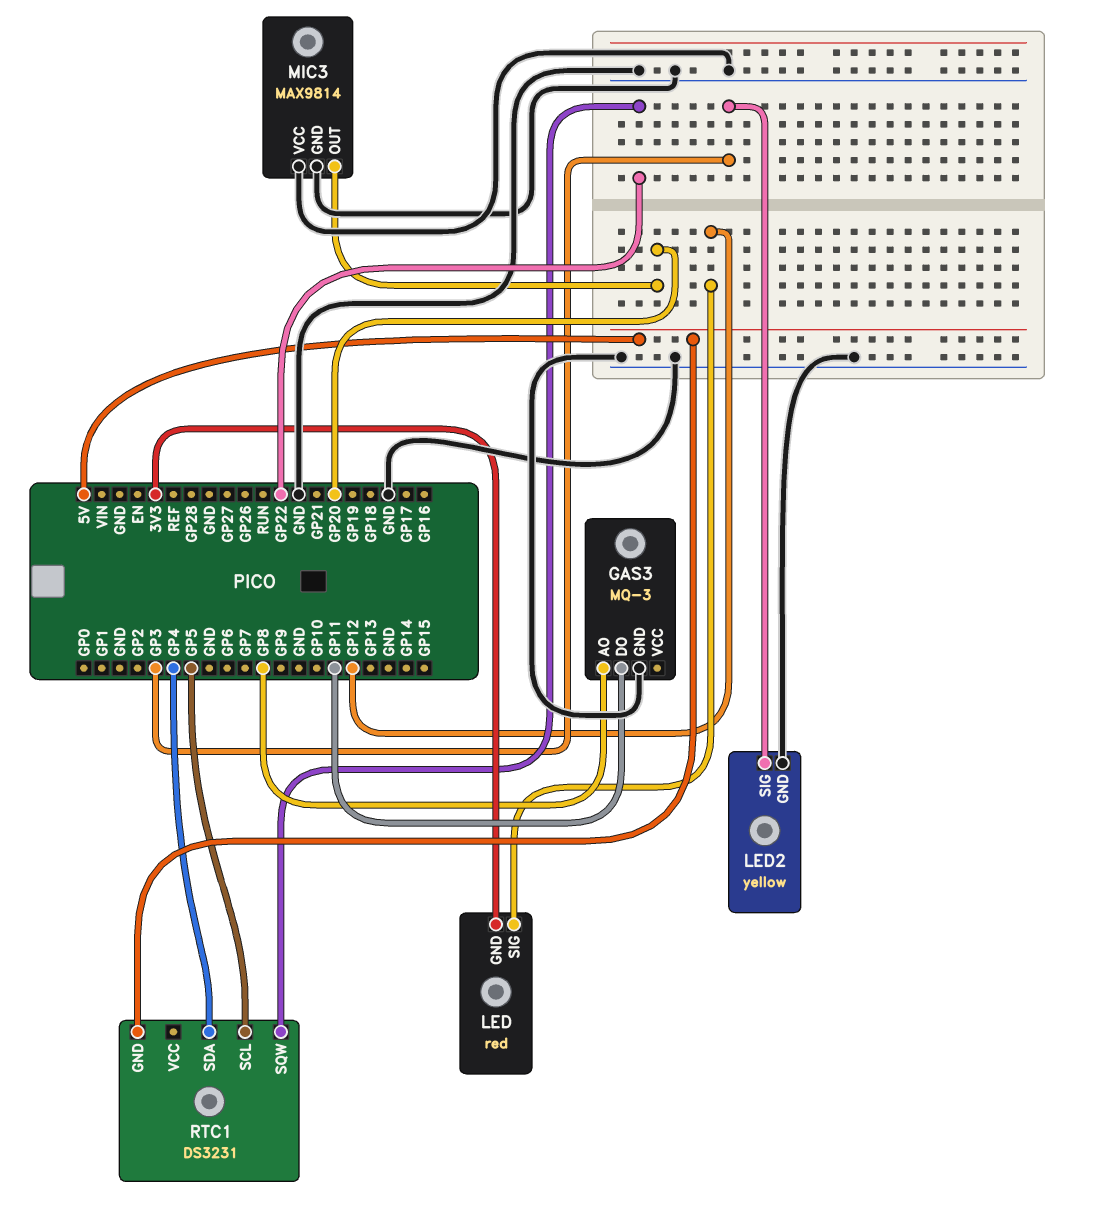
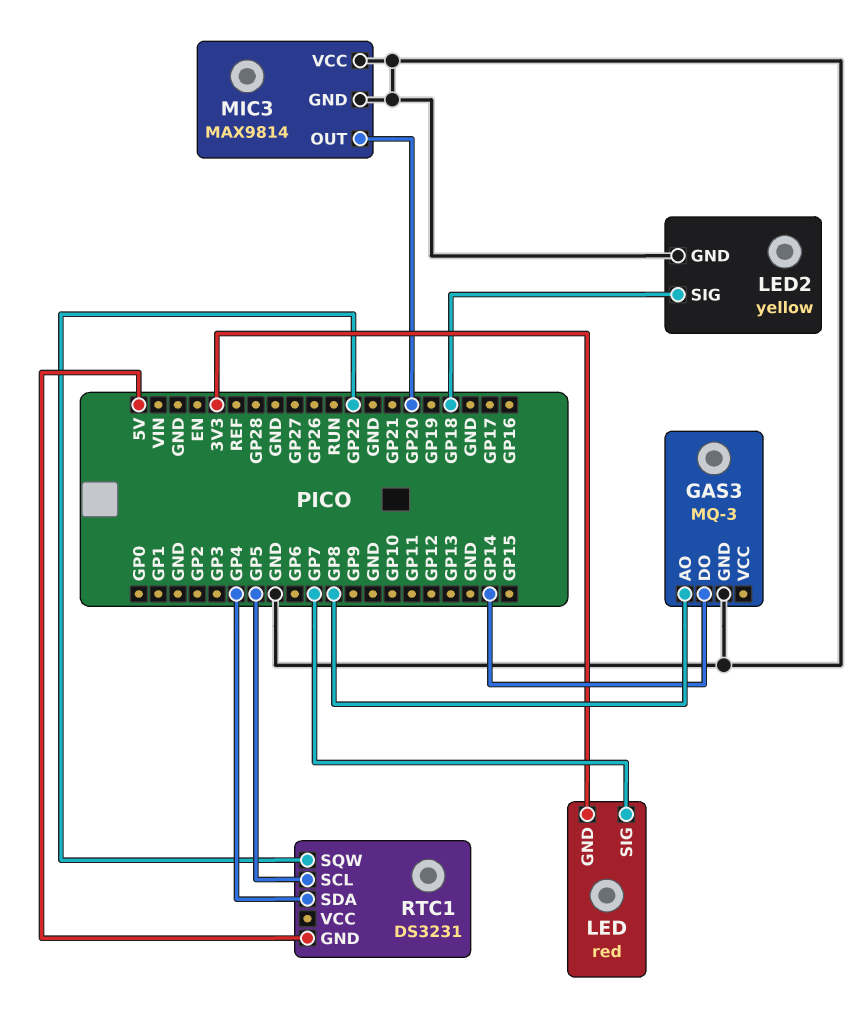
GAS3 pin DO: GP11 -> GP14
LED pin SIG: GP12 -> GP7
LED2 pin SIG: GP3 -> GP18

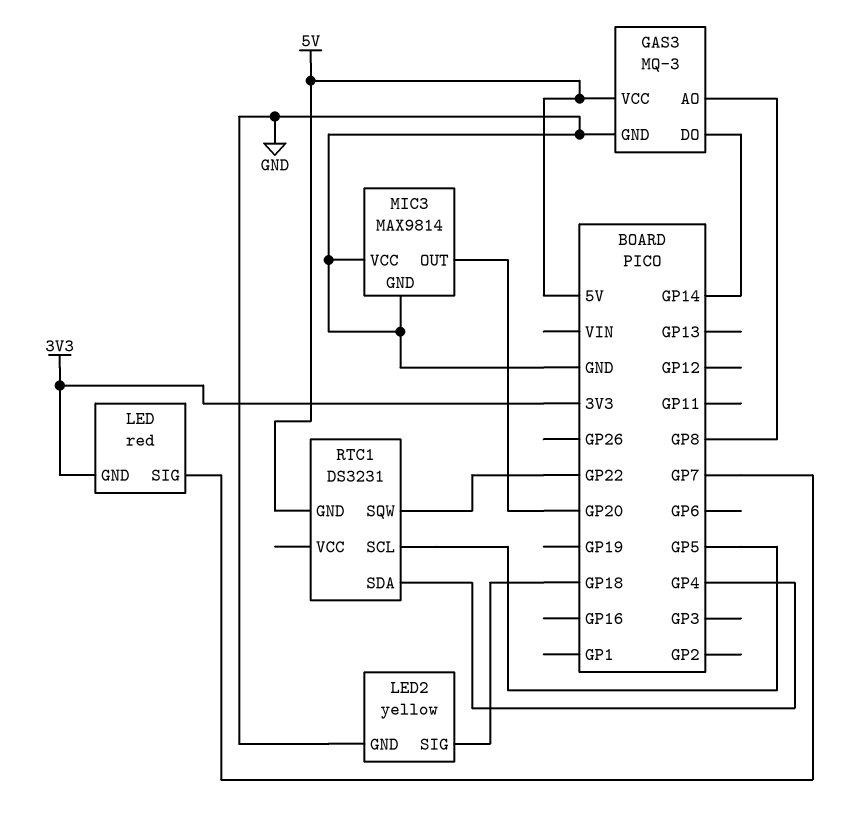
GAS3 pin VCC: none -> 5V

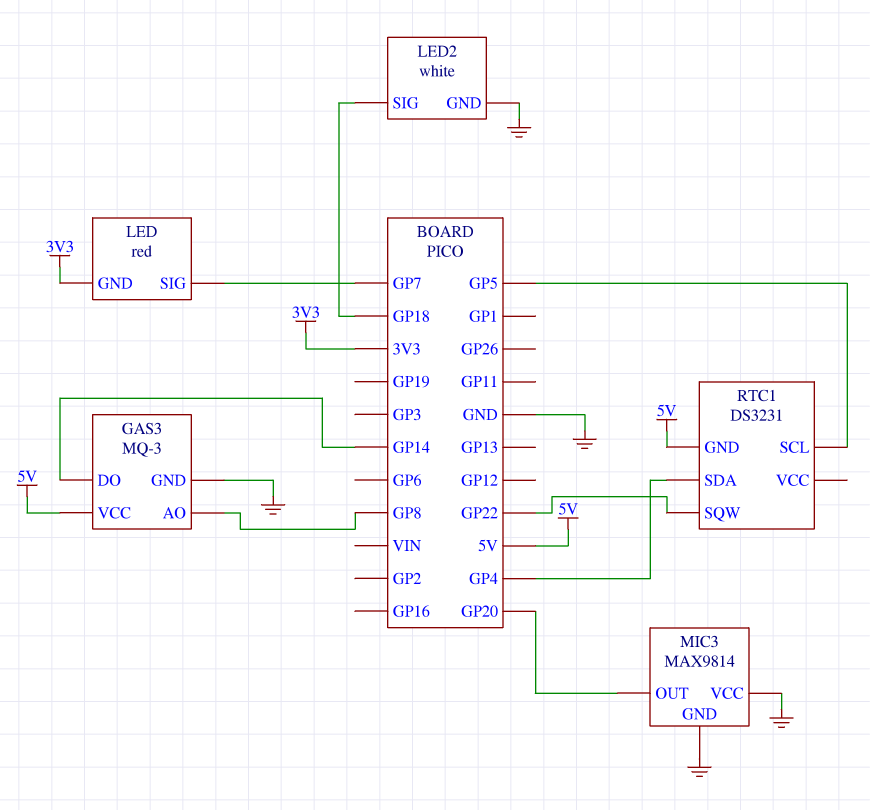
LED2: yellow -> white

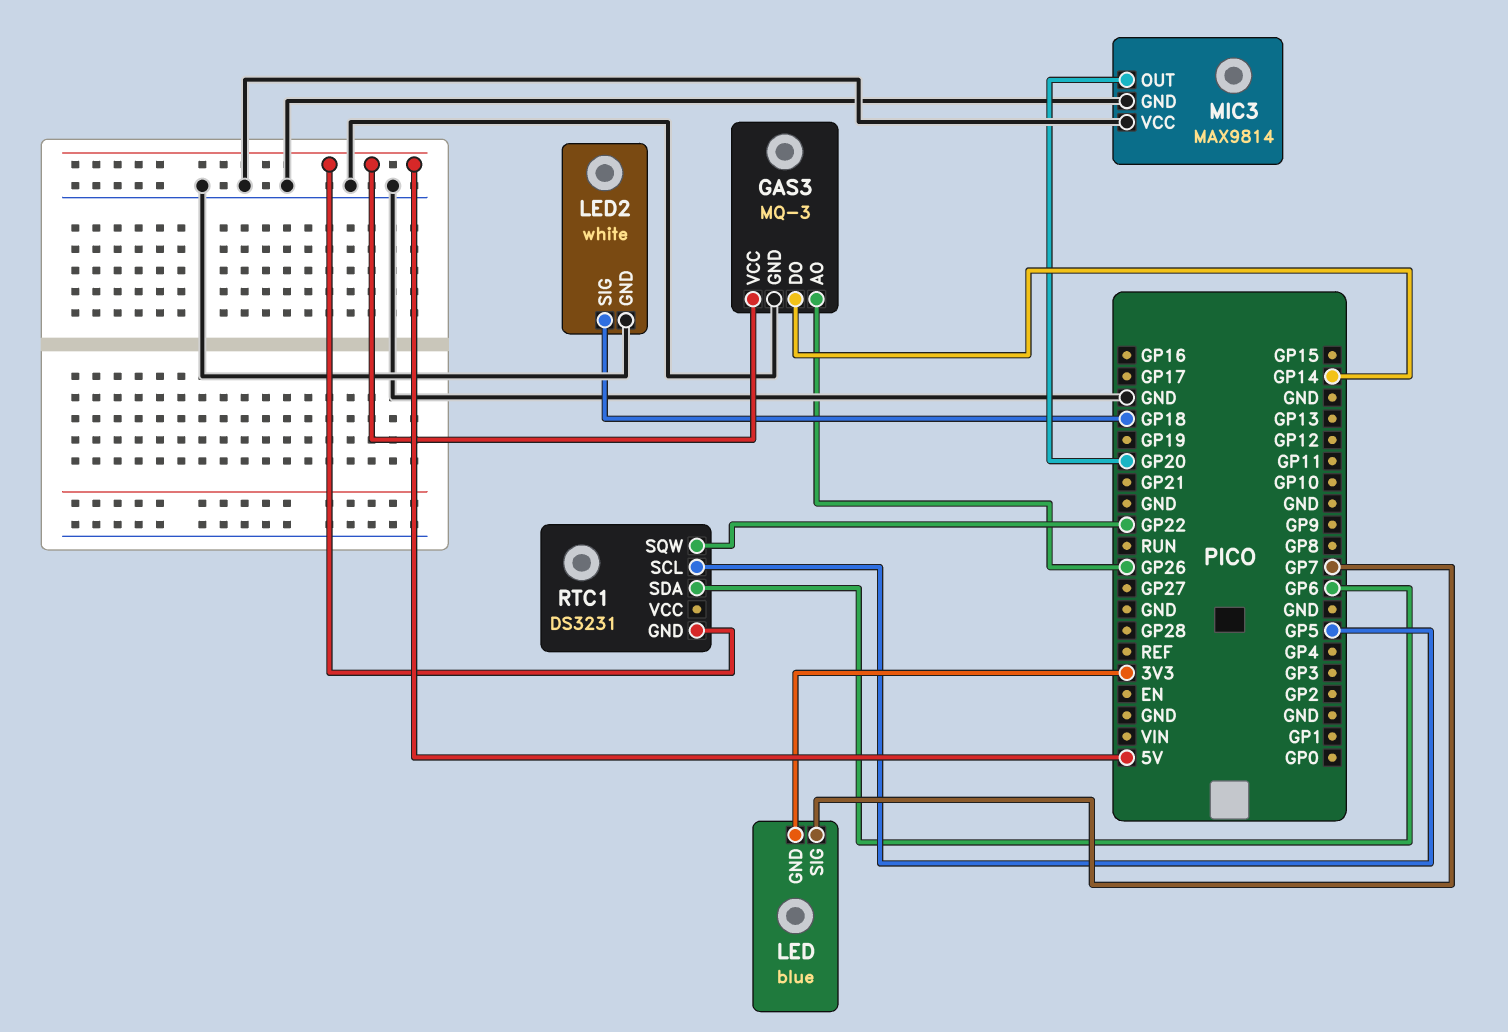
GAS3 pin AO: GP8 -> GP26
LED: red -> blue
RTC1 pin SDA: GP4 -> GP6

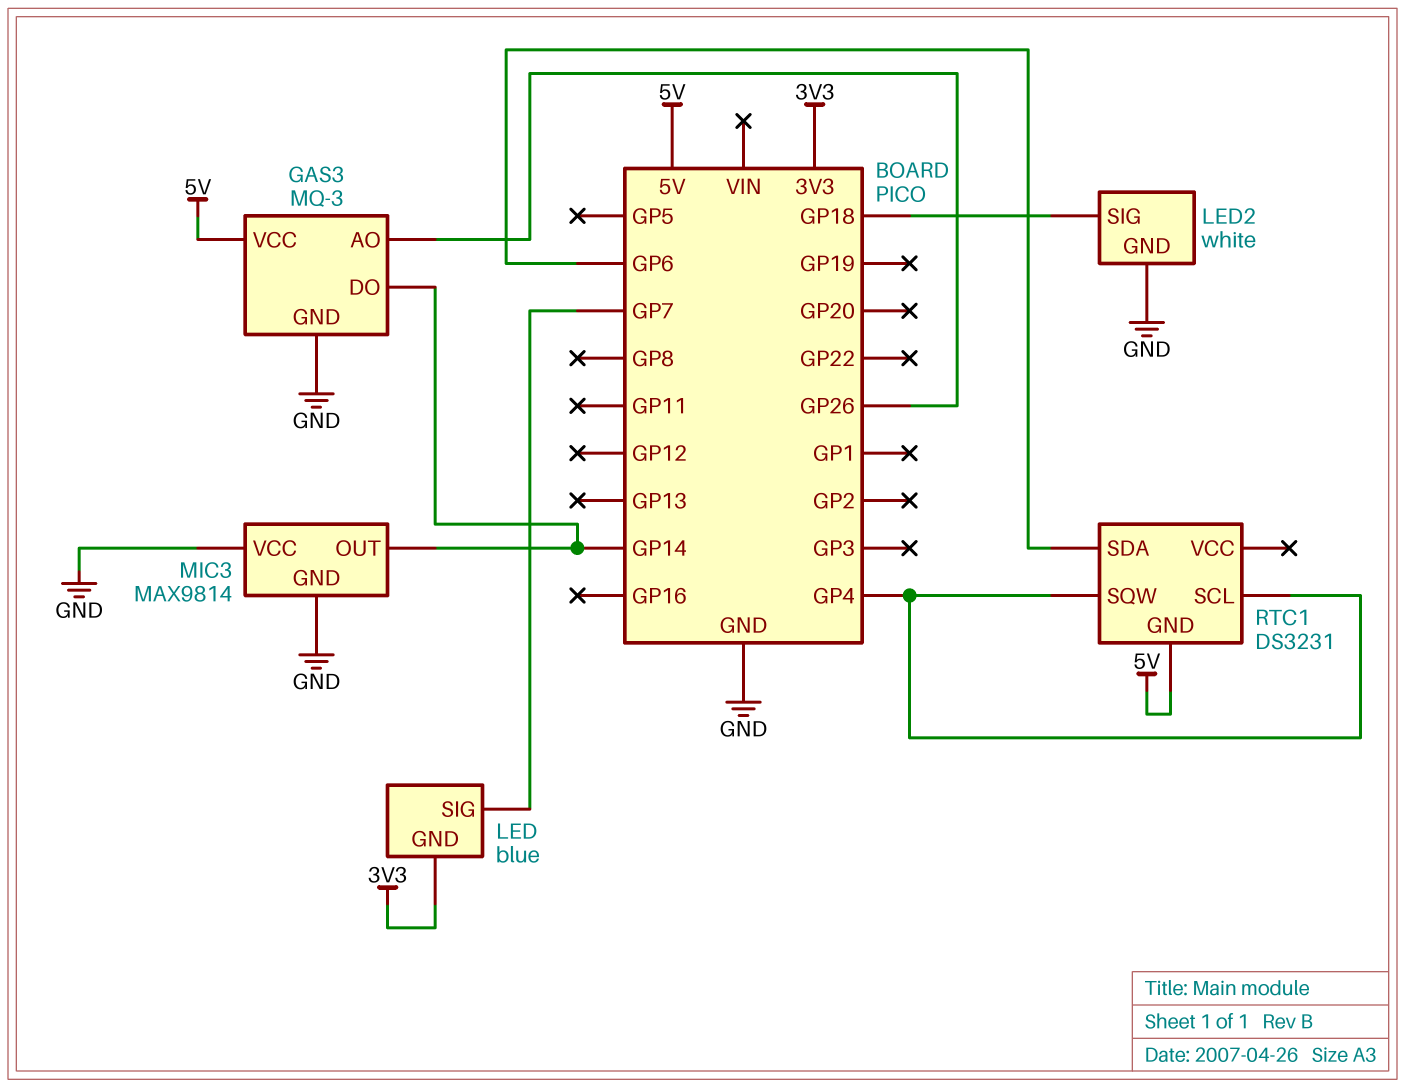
MIC3 pin OUT: GP20 -> GP14
RTC1 pin SCL: GP5 -> GP4
RTC1 pin SQW: GP22 -> GP4

